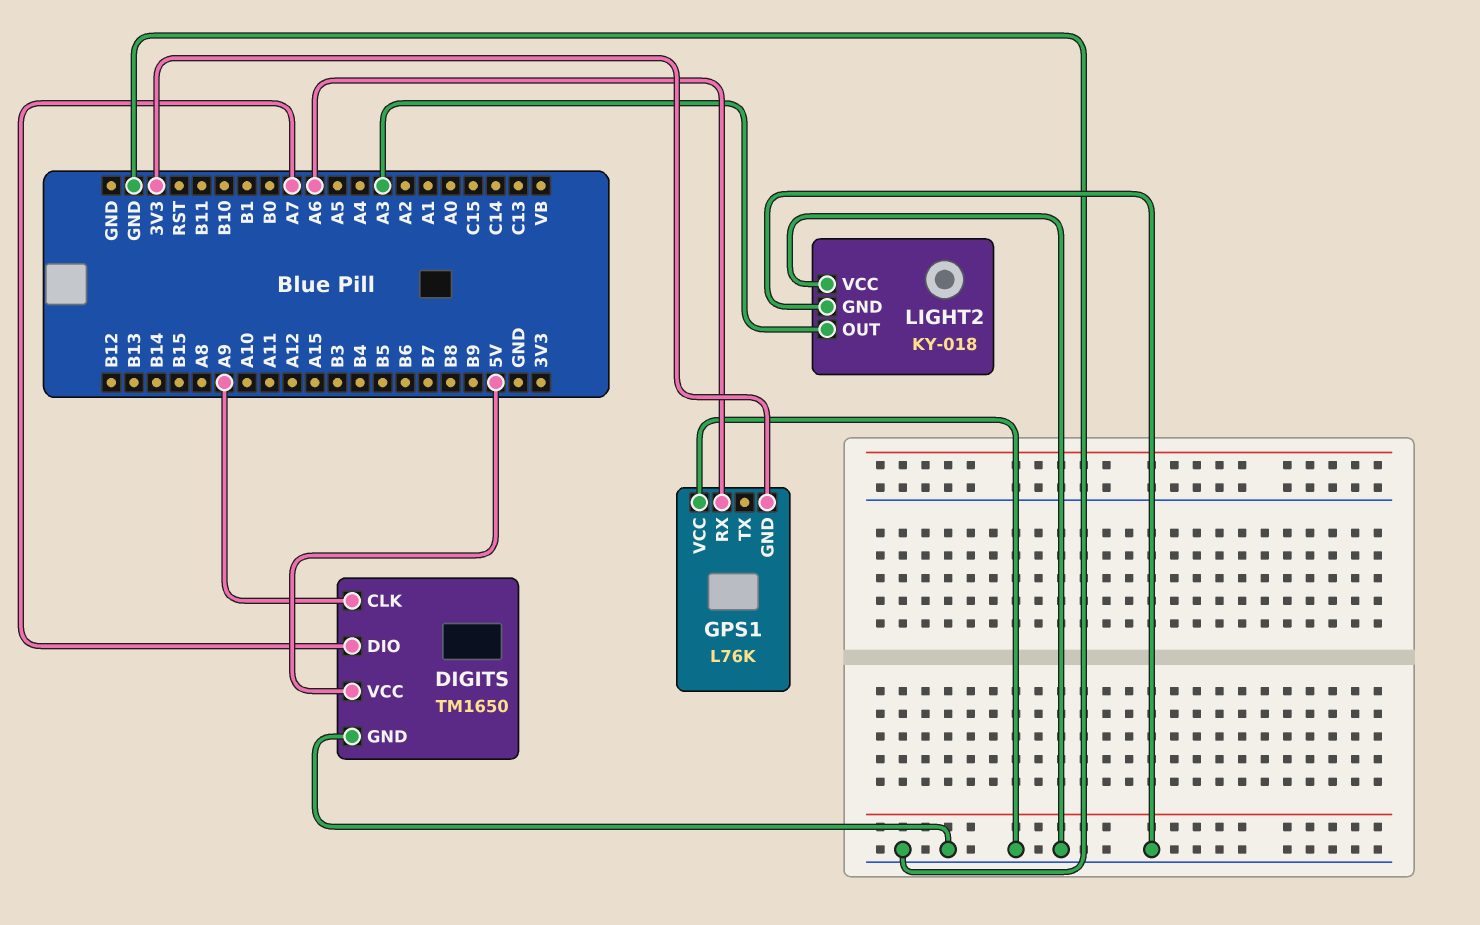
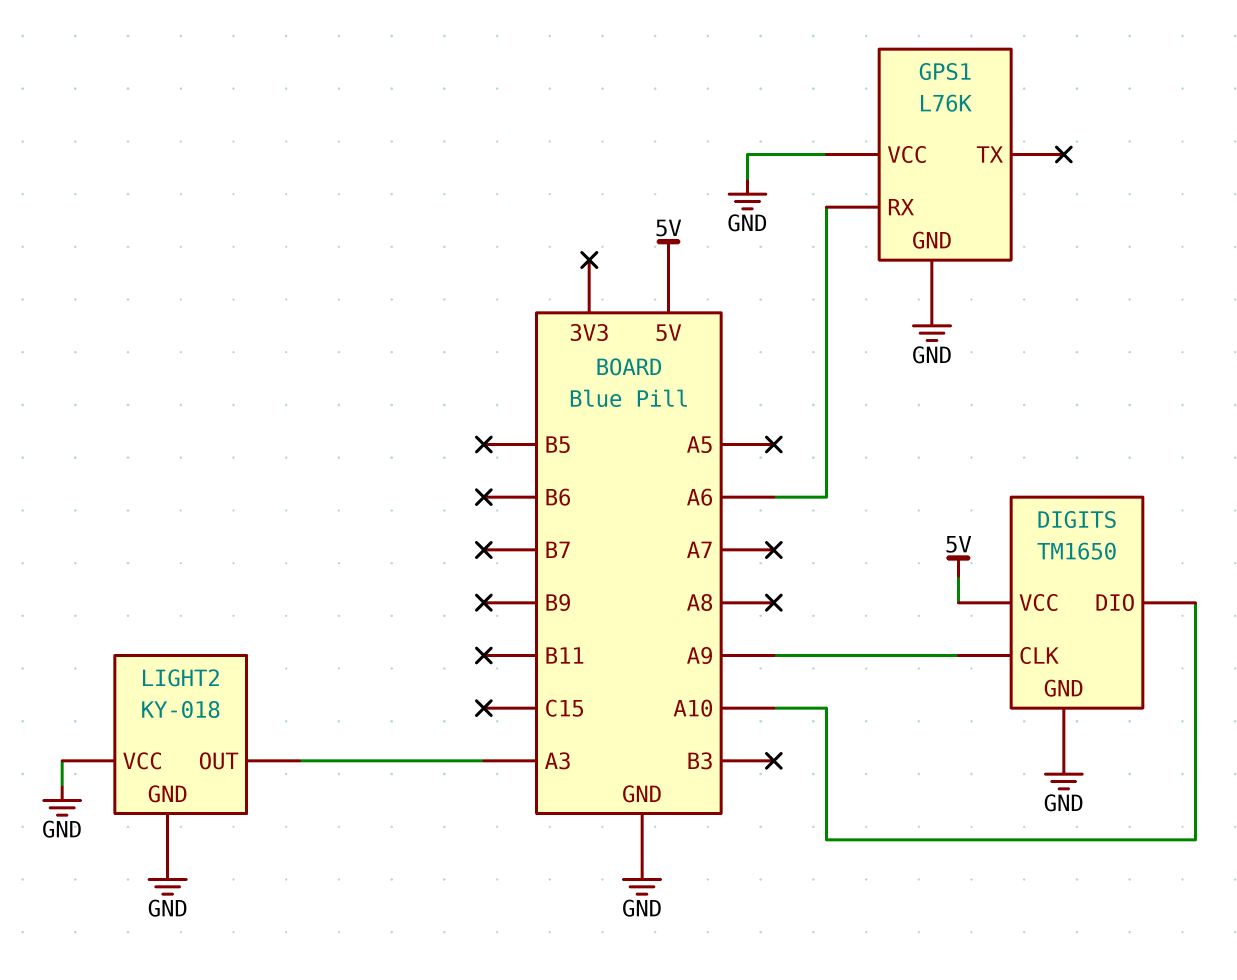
DIGITS pin DIO: A7 -> A10
GPS1 pin GND: 3V3 -> GND

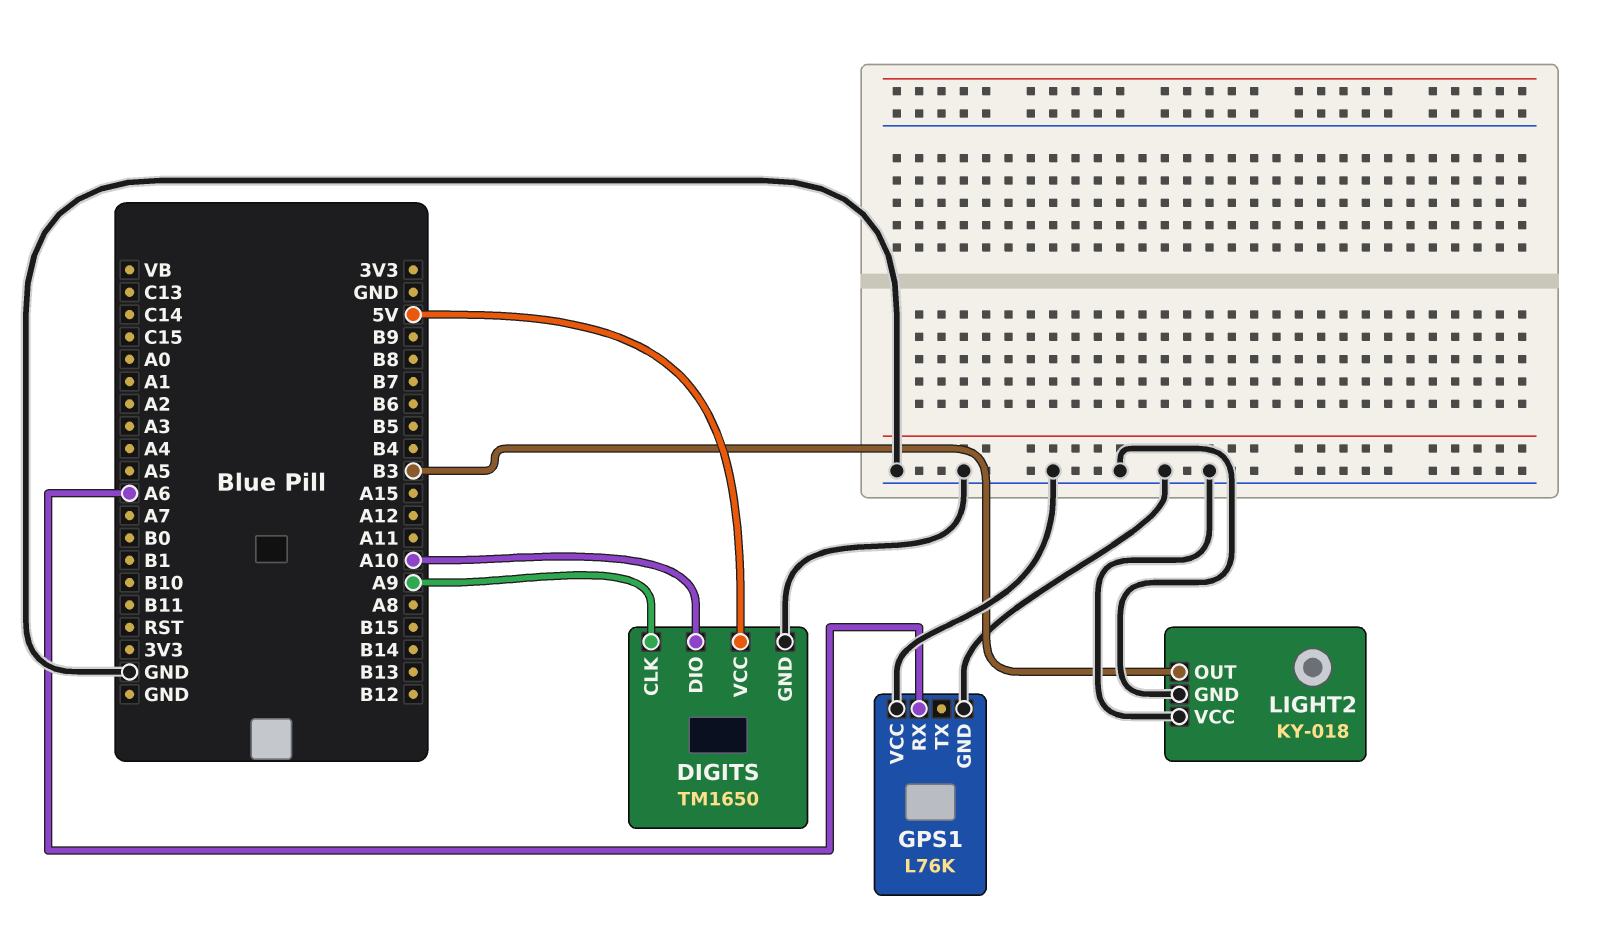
LIGHT2 pin OUT: A3 -> B3

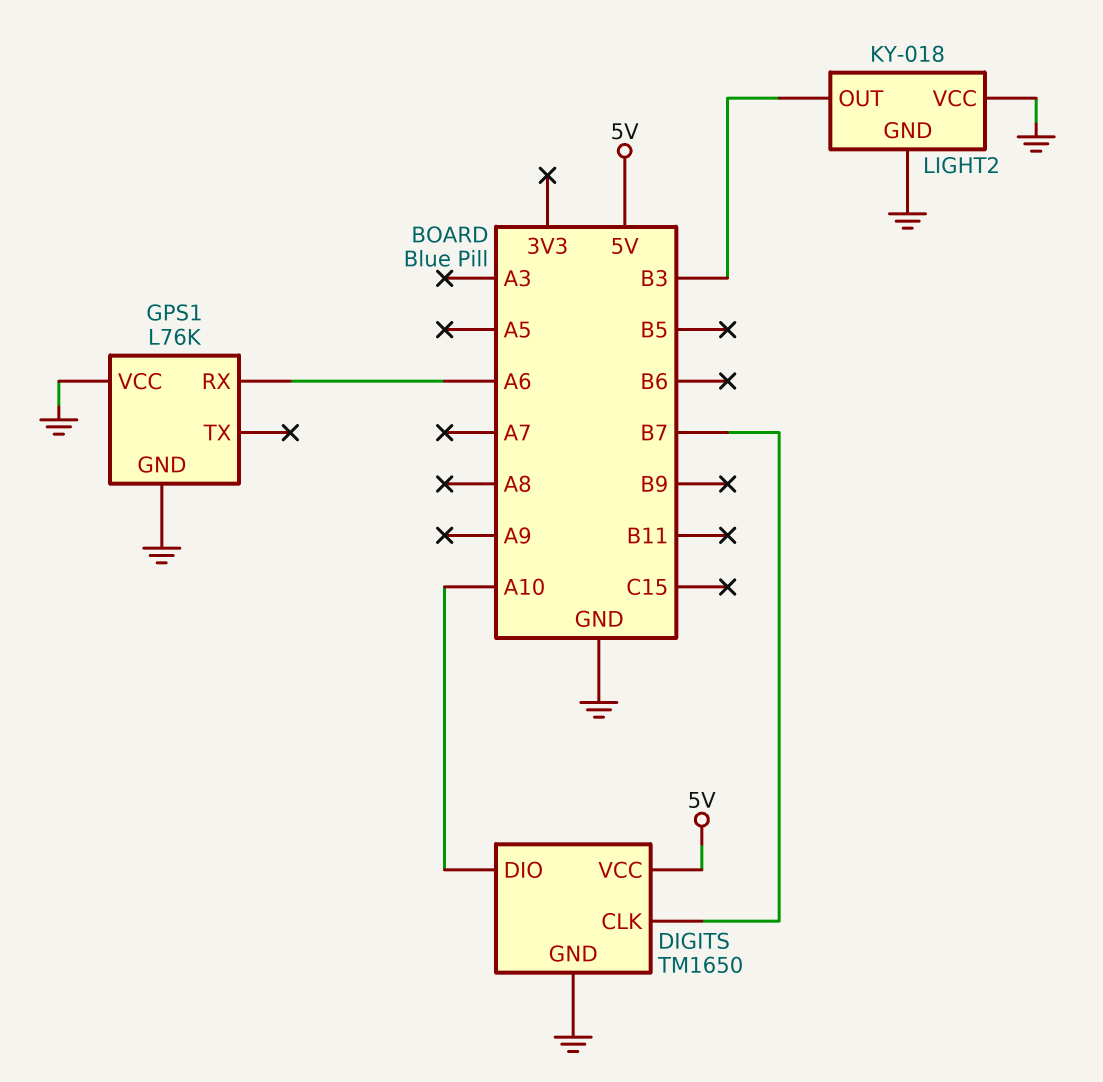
DIGITS pin CLK: A9 -> B7

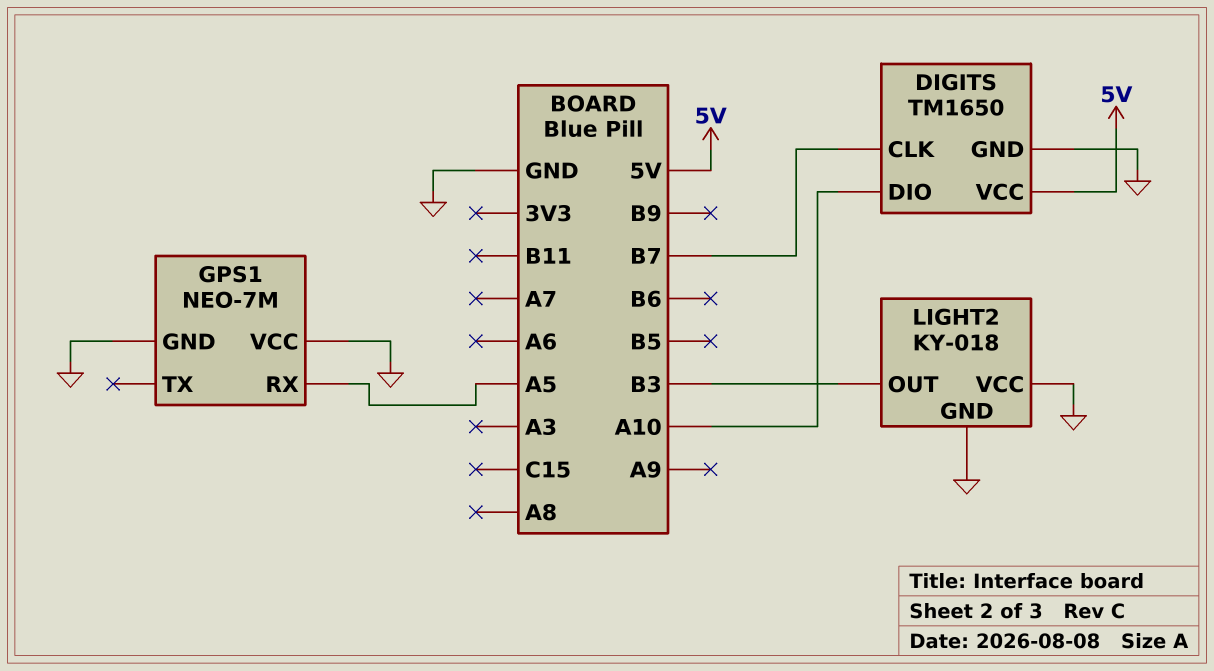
GPS1: L76K -> NEO-7M
GPS1 pin RX: A6 -> A5

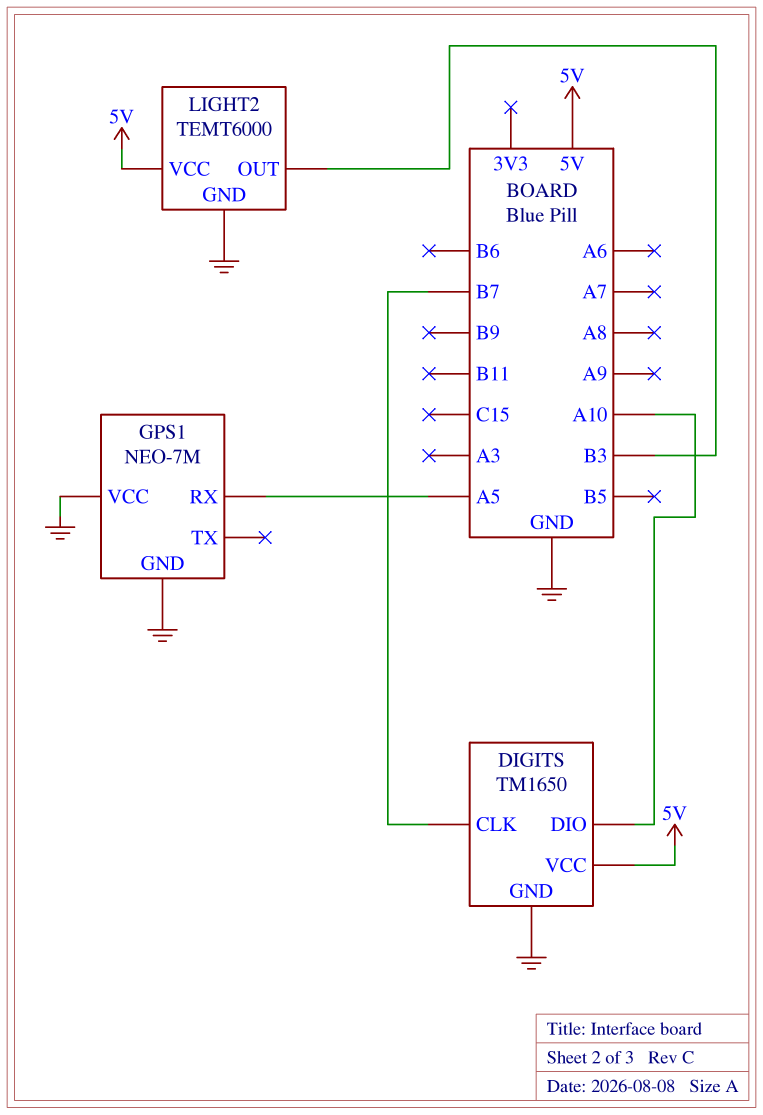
LIGHT2: KY-018 -> TEMT6000
LIGHT2 pin VCC: GND -> 5V

